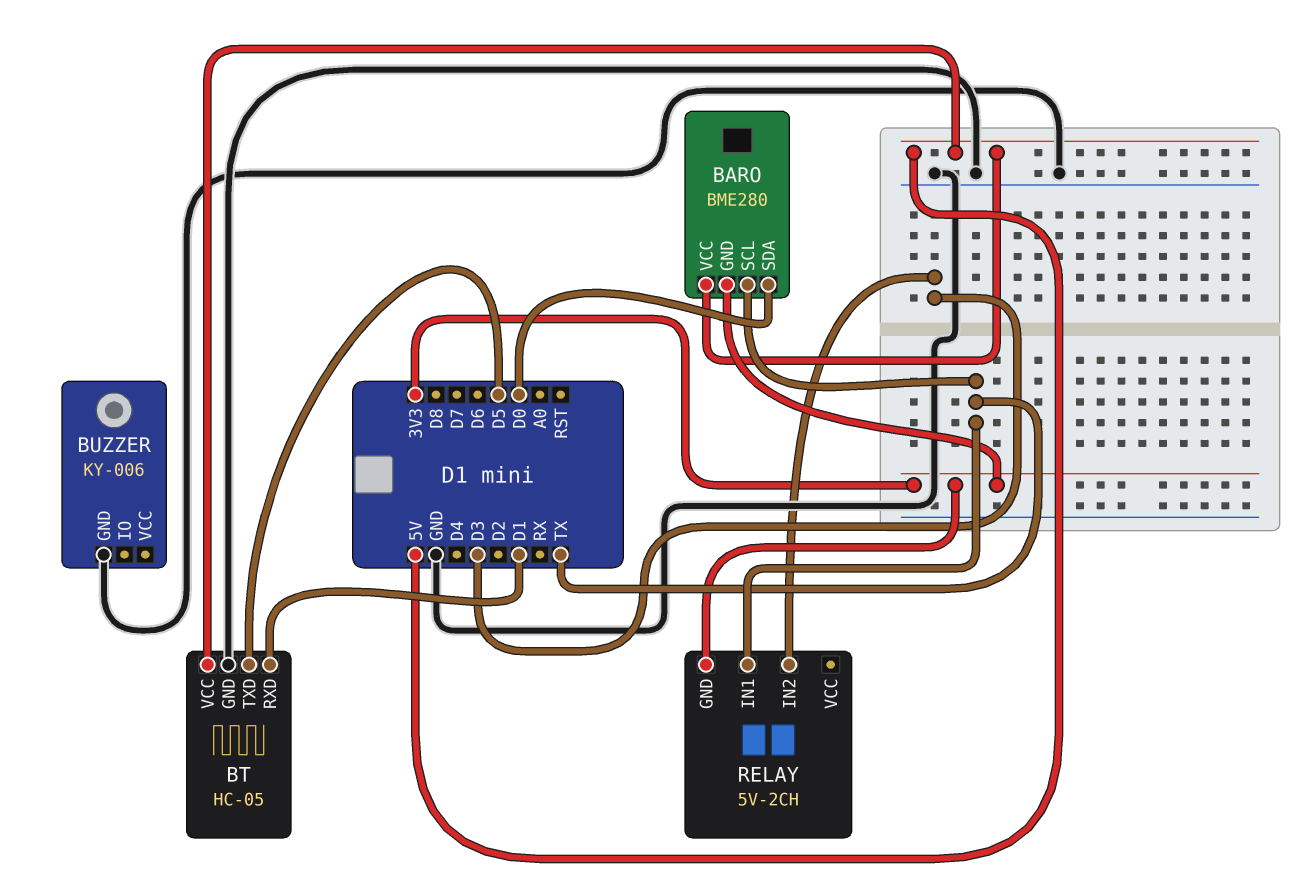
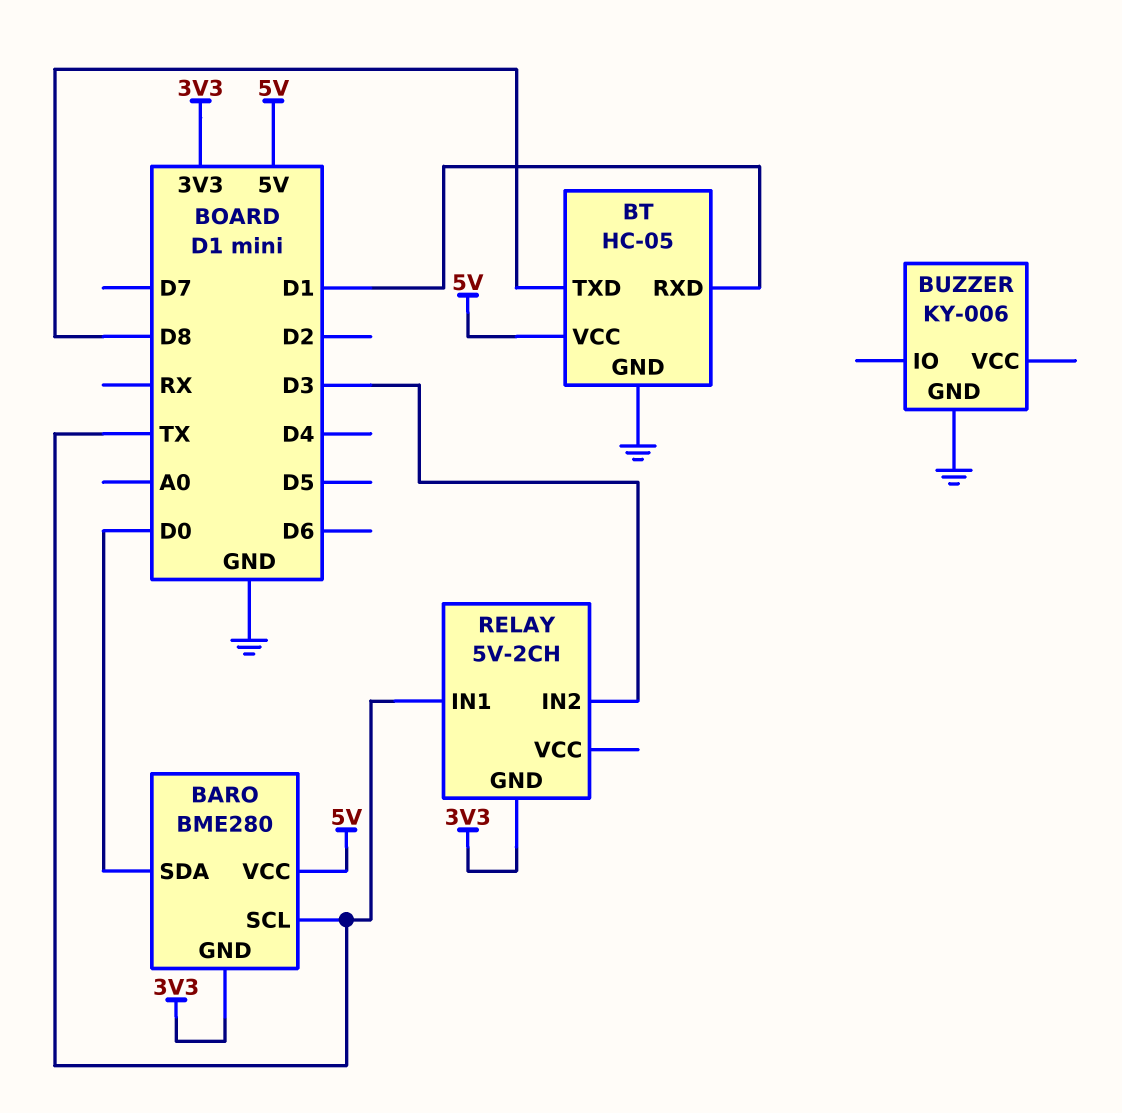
BT pin TXD: D5 -> D8

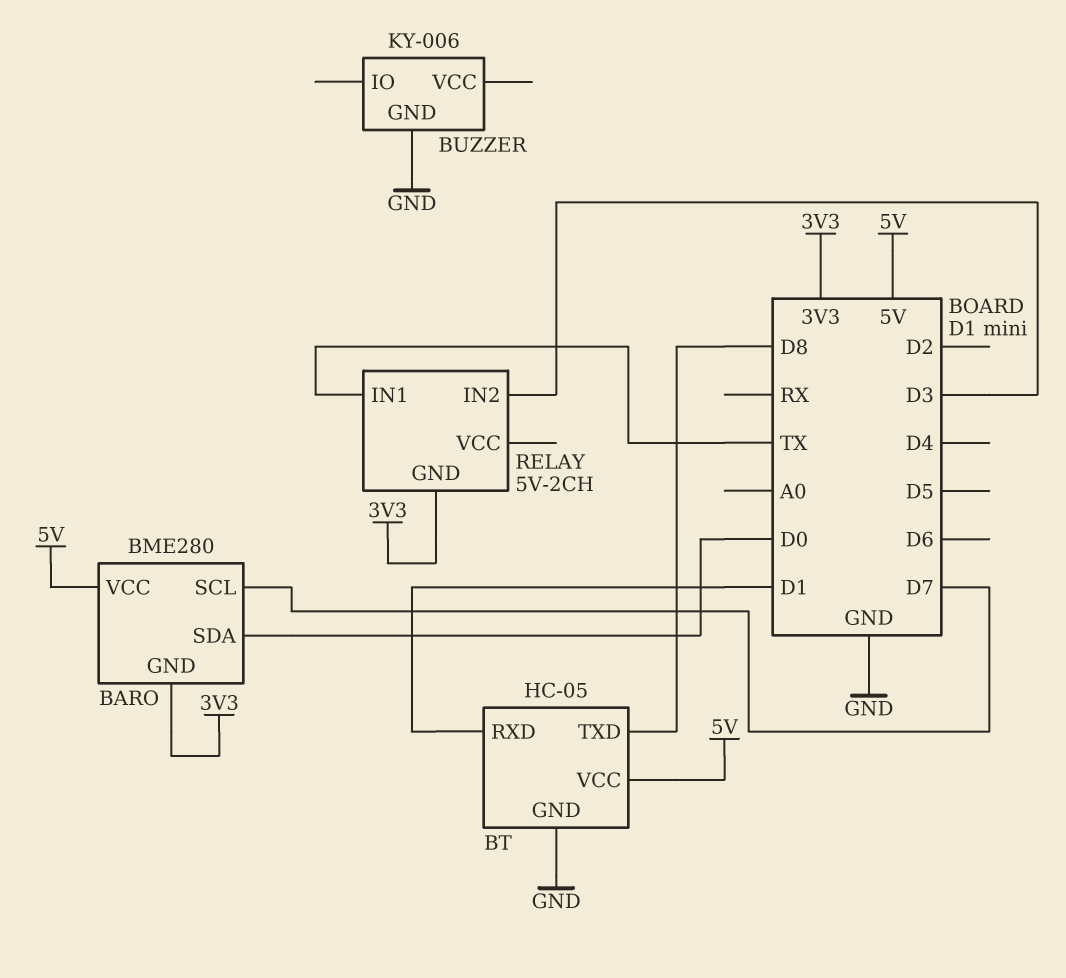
BARO pin SCL: TX -> D7

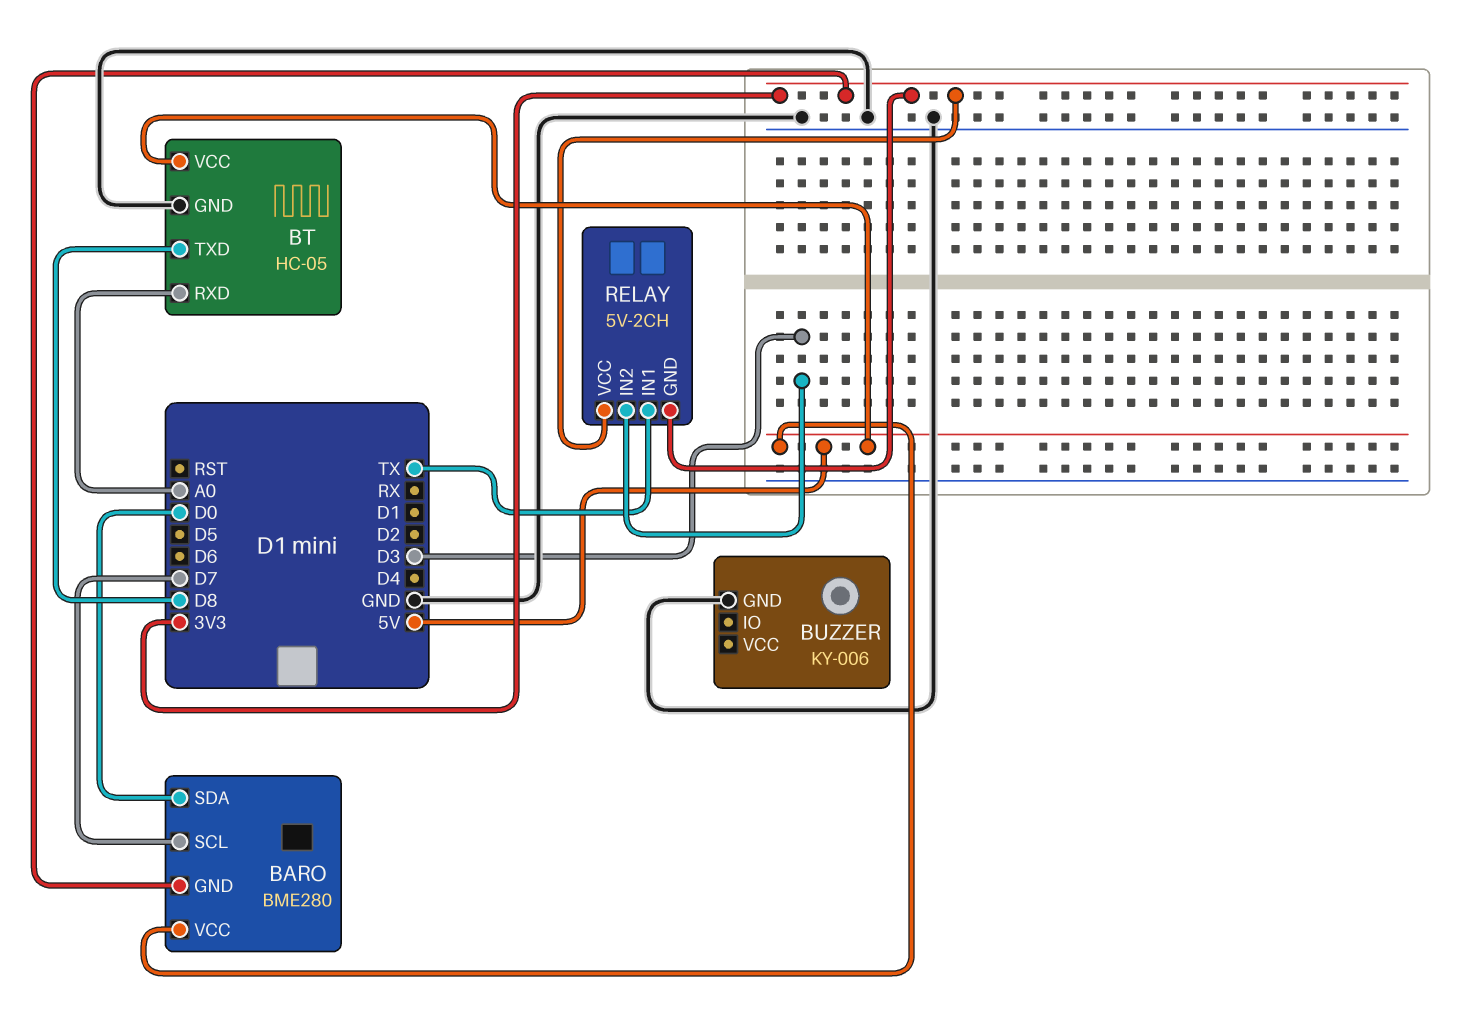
BT pin RXD: D1 -> A0
RELAY pin VCC: none -> 3V3

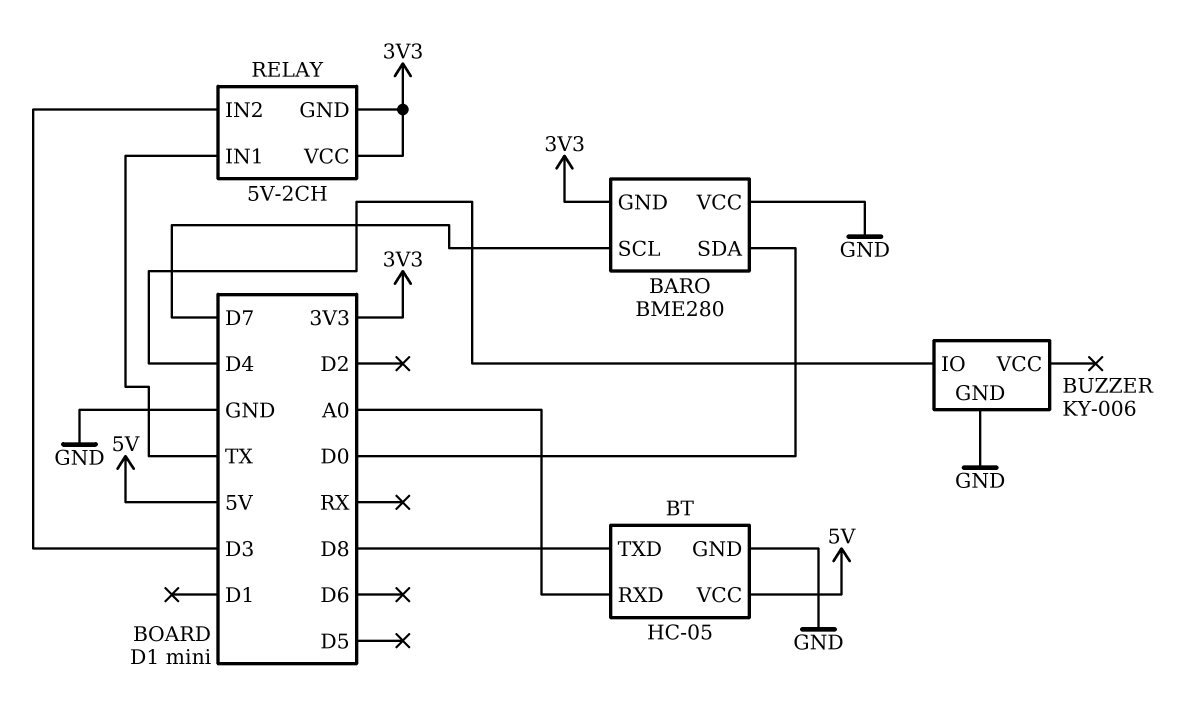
BARO pin VCC: 5V -> GND
BUZZER pin IO: none -> D4

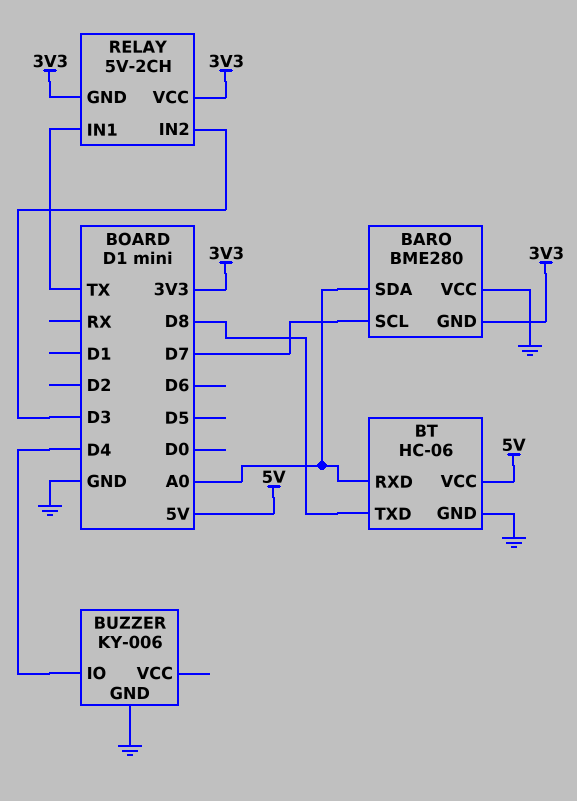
BARO pin SDA: D0 -> A0
BT: HC-05 -> HC-06

